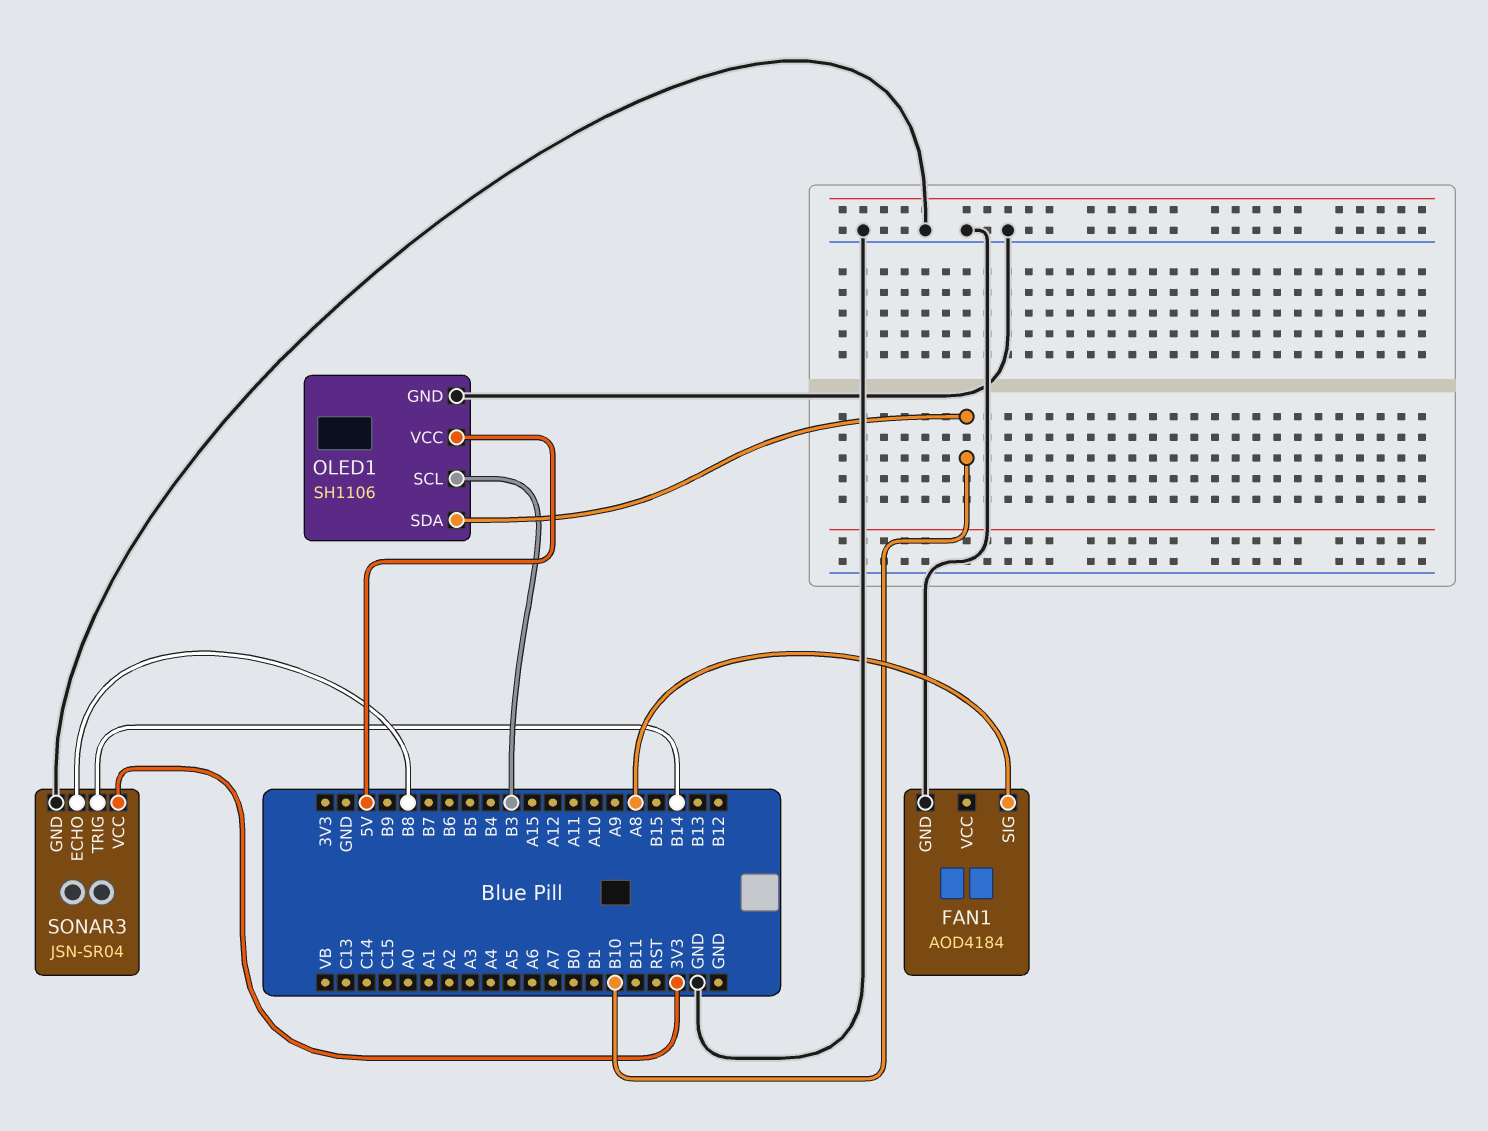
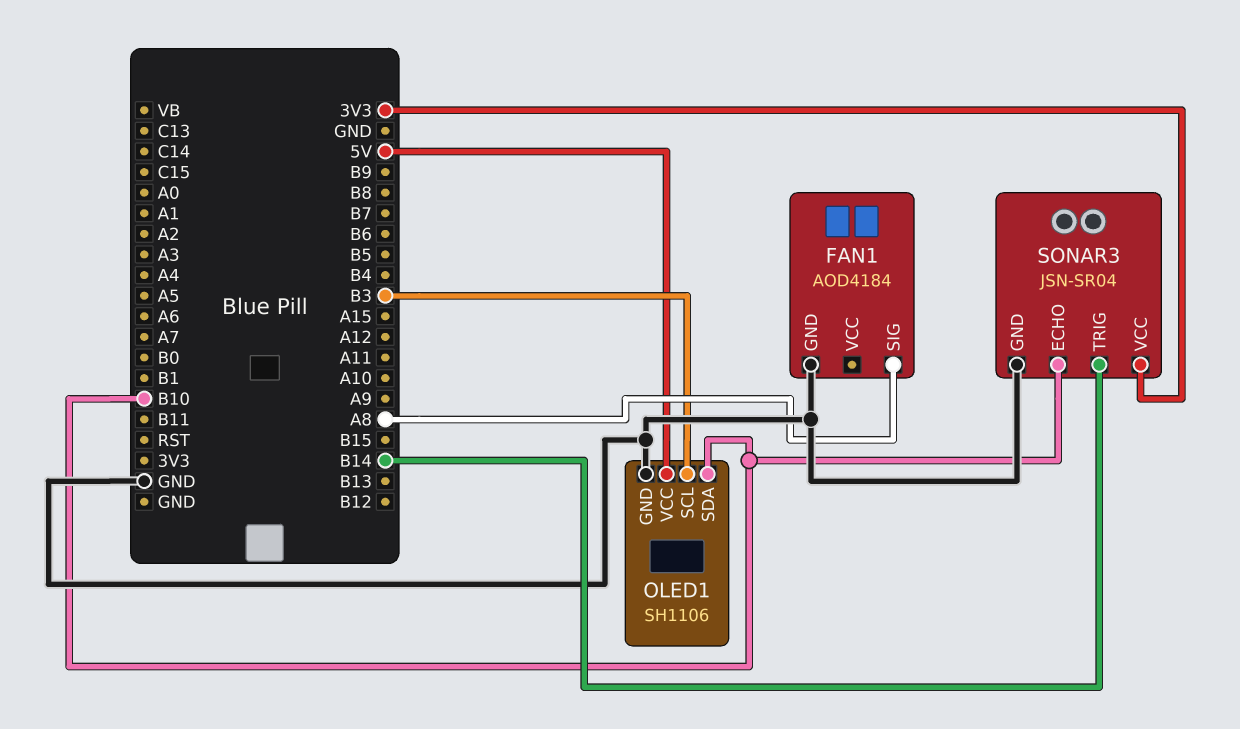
SONAR3 pin ECHO: B8 -> B10

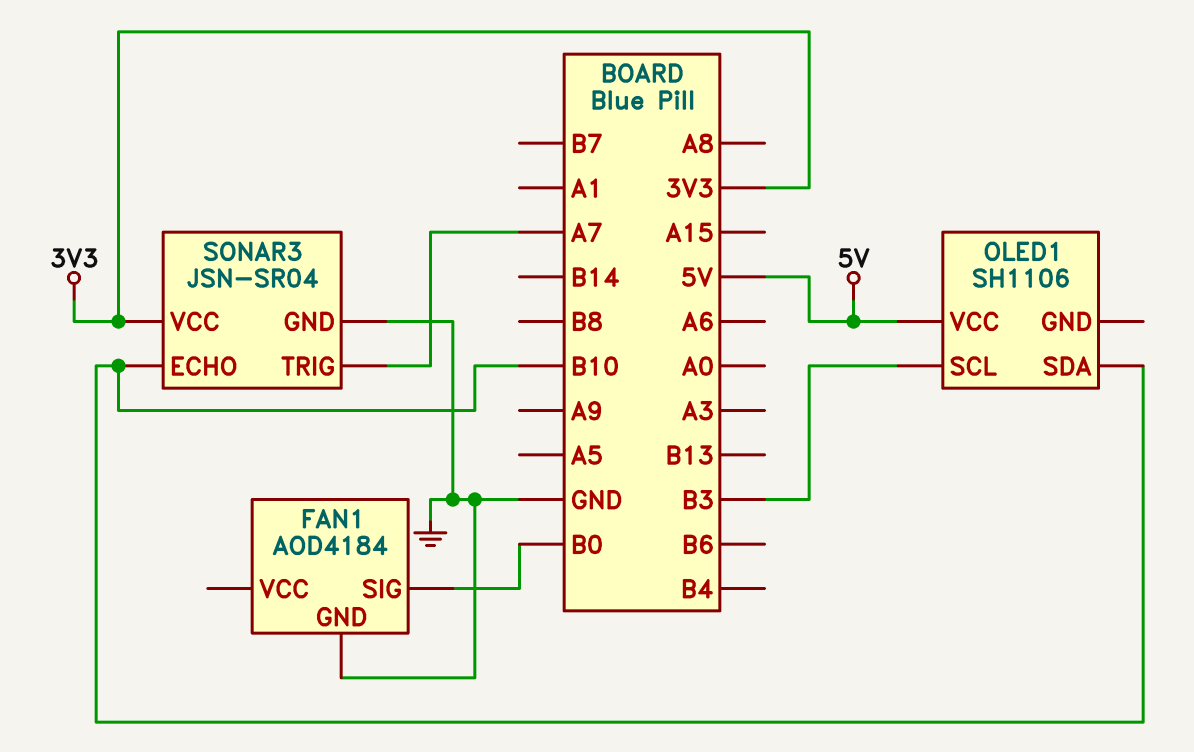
FAN1 pin SIG: A8 -> B0
OLED1 pin GND: GND -> none
SONAR3 pin TRIG: B14 -> A7

